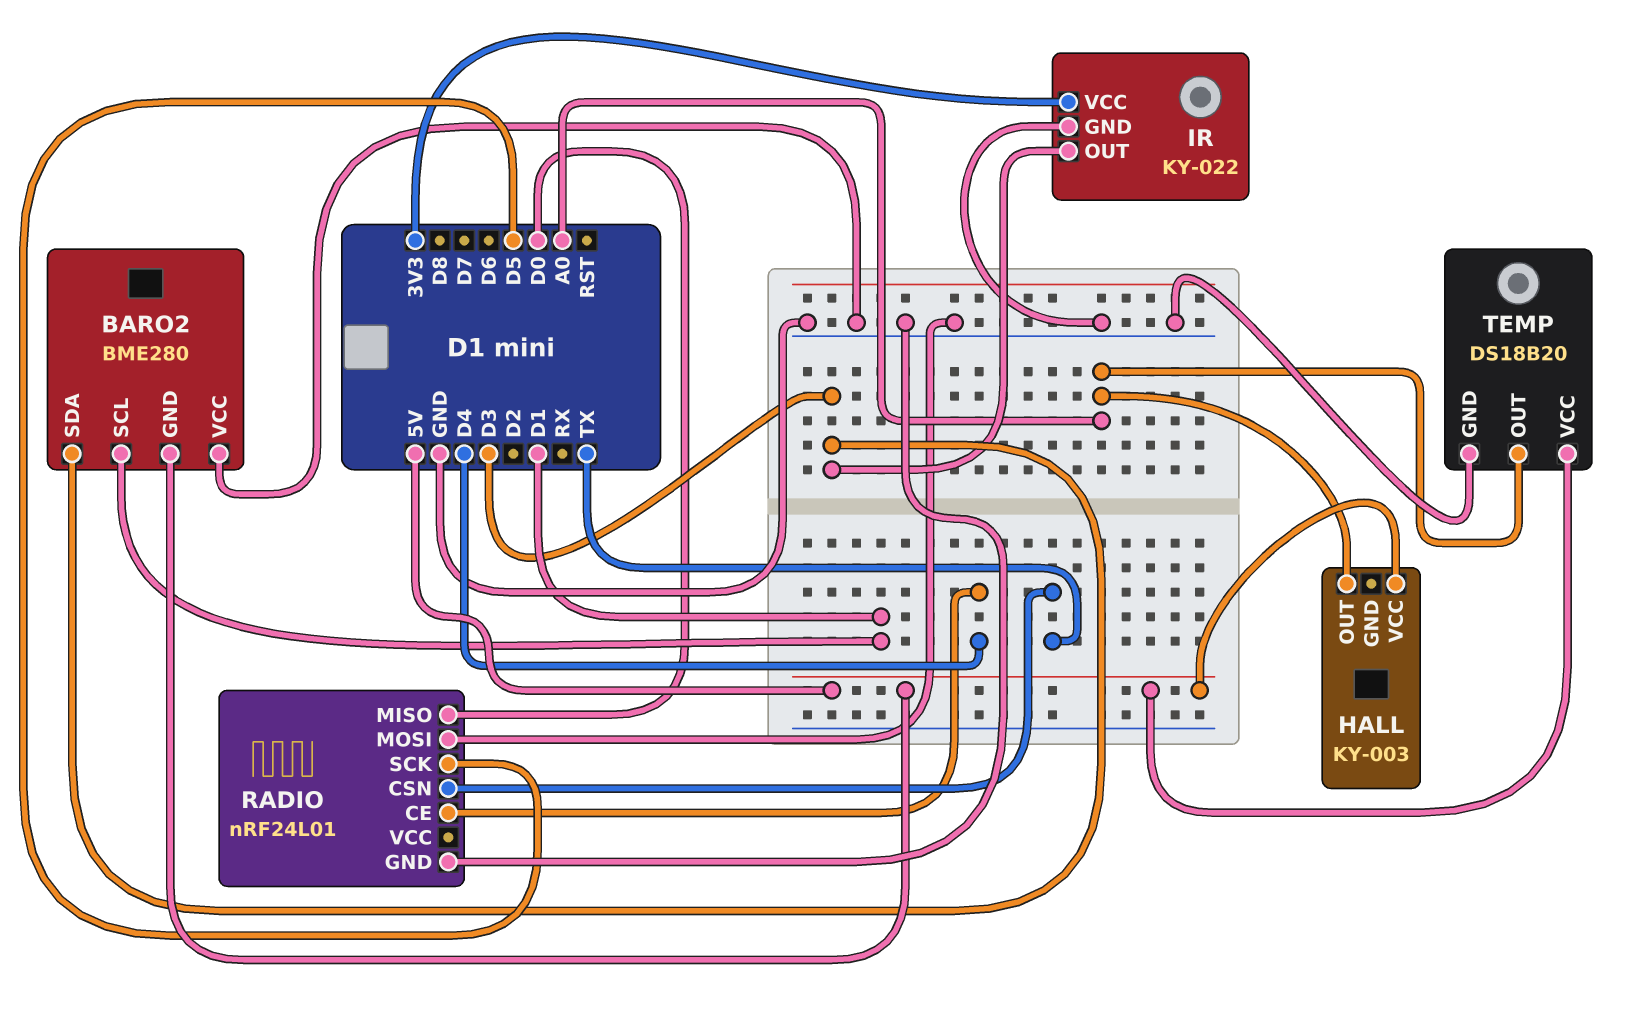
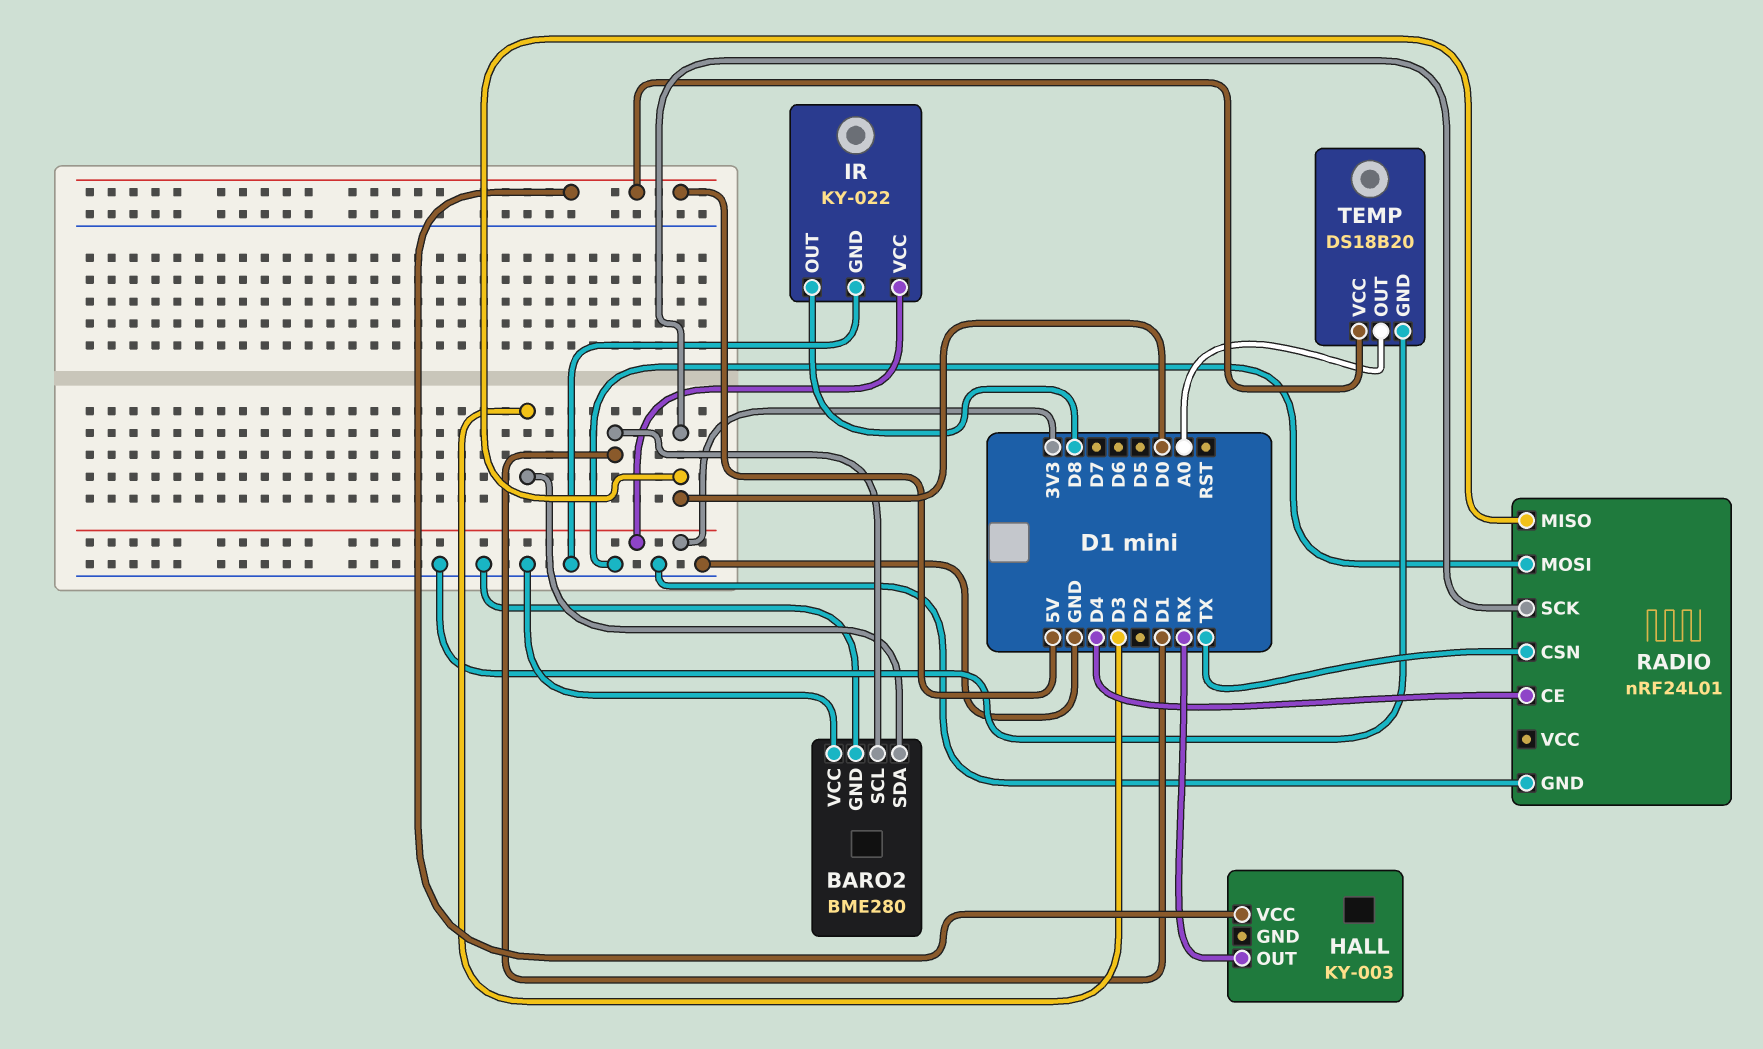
BARO2 pin GND: 5V -> GND
HALL pin OUT: A0 -> RX
IR pin OUT: D3 -> D8
RADIO pin SCK: D5 -> D0

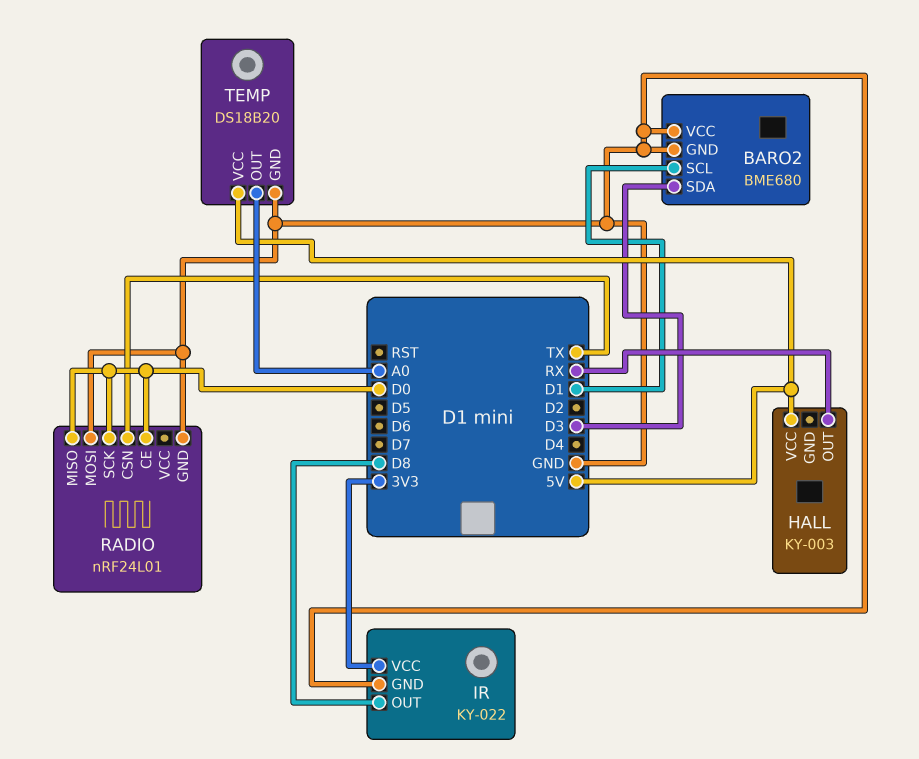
BARO2: BME280 -> BME680
RADIO pin CE: D4 -> D0

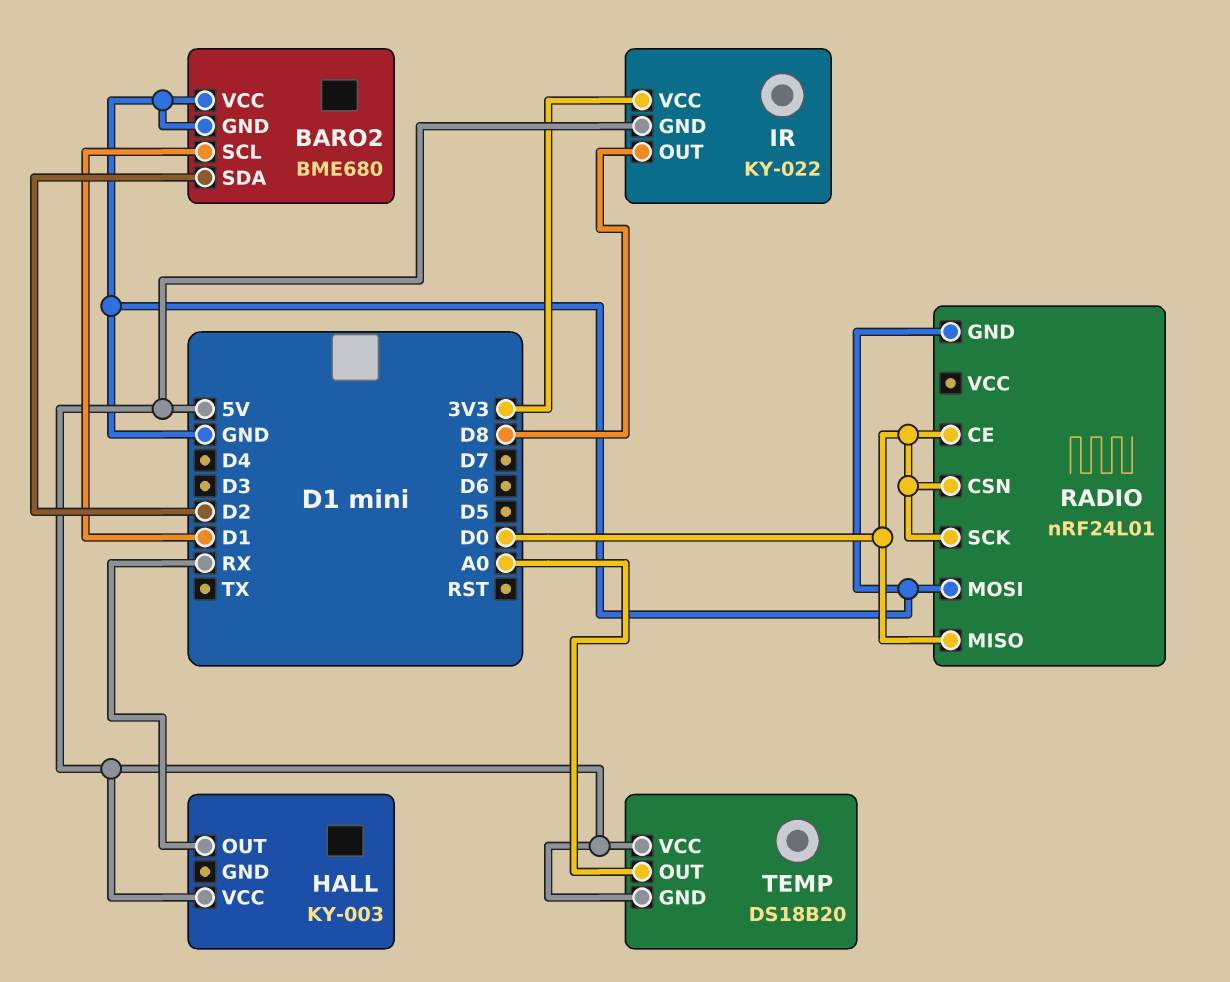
BARO2 pin SDA: D3 -> D2
IR pin GND: GND -> 5V
RADIO pin CSN: TX -> D0
TEMP pin GND: GND -> 5V

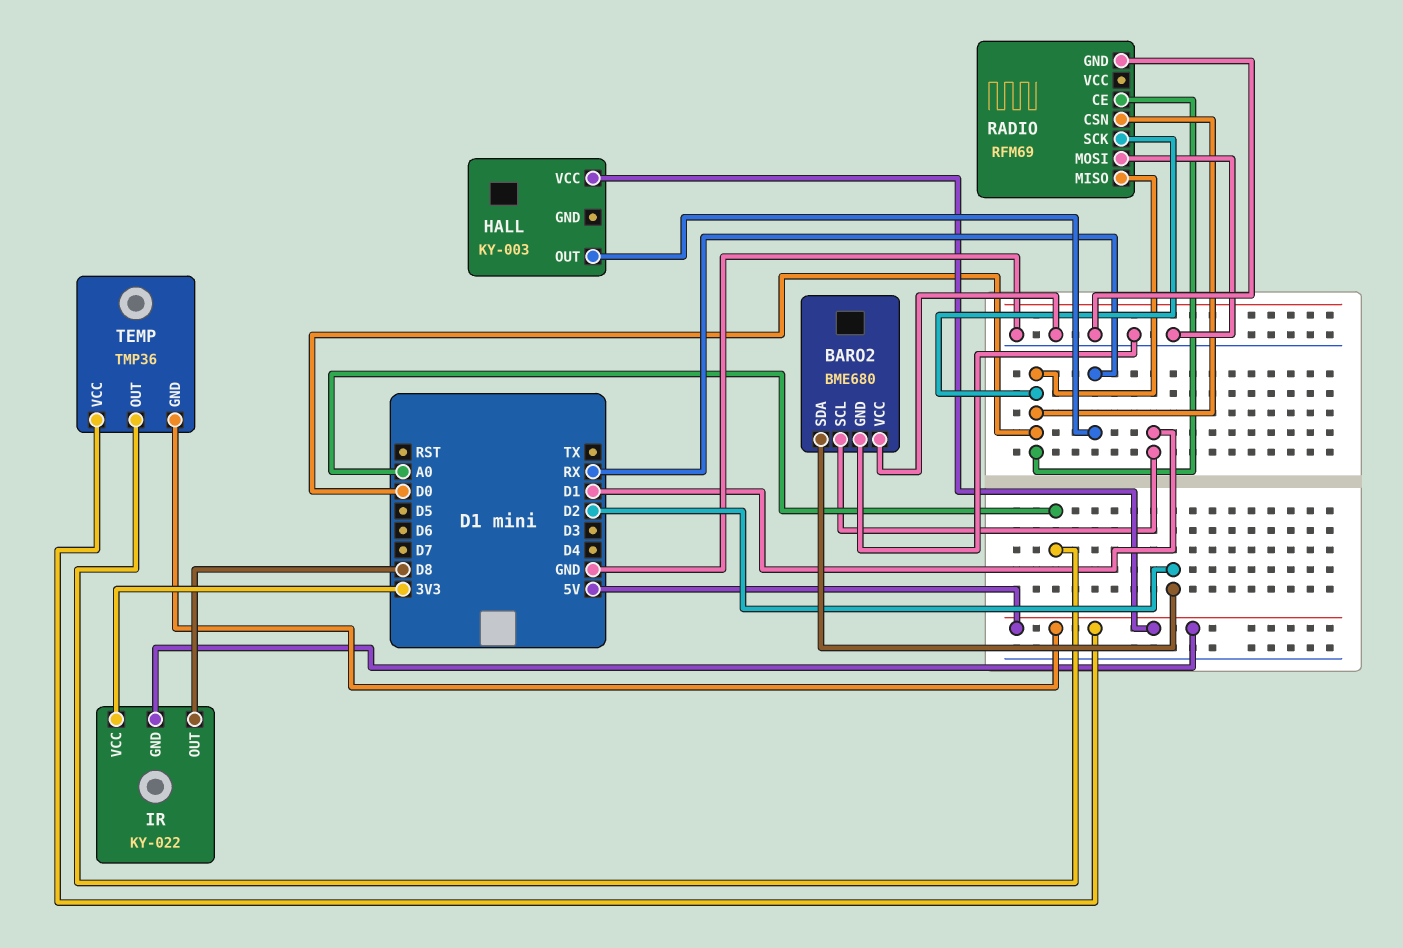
RADIO: nRF24L01 -> RFM69
TEMP: DS18B20 -> TMP36

